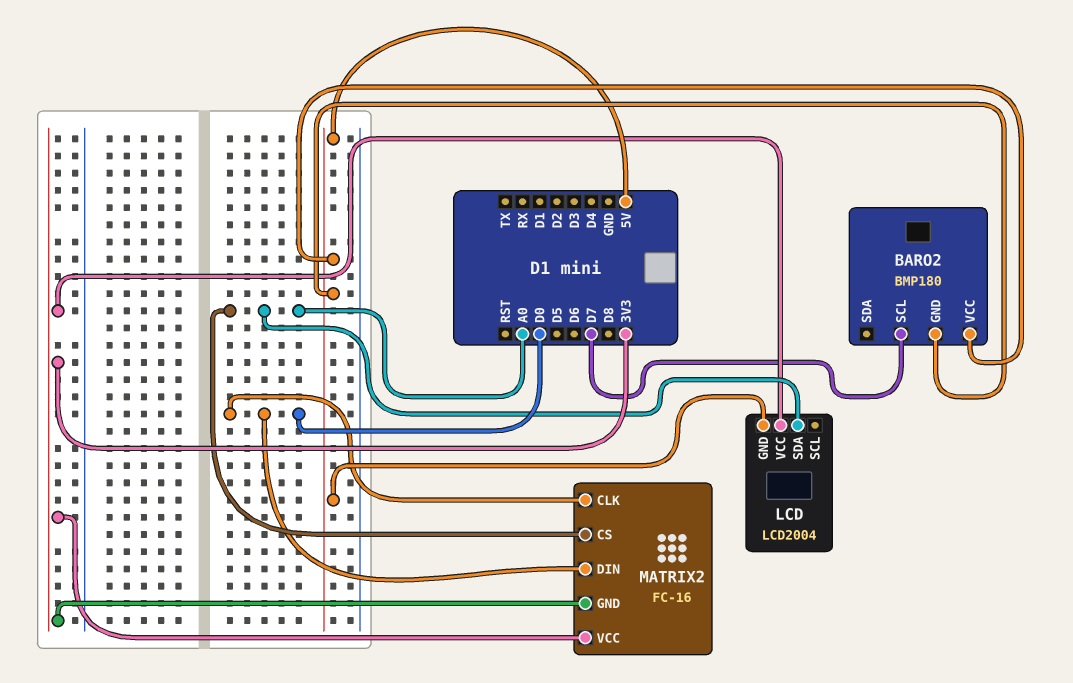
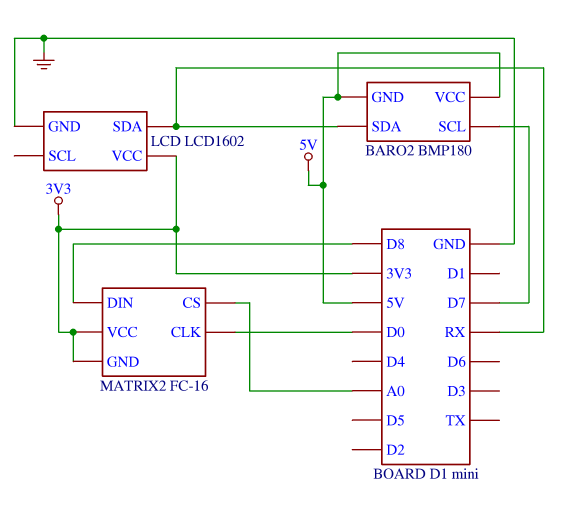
BARO2 pin SDA: none -> RX
LCD: LCD2004 -> LCD1602
LCD pin GND: 5V -> GND
LCD pin SDA: A0 -> RX
MATRIX2 pin DIN: D0 -> D8

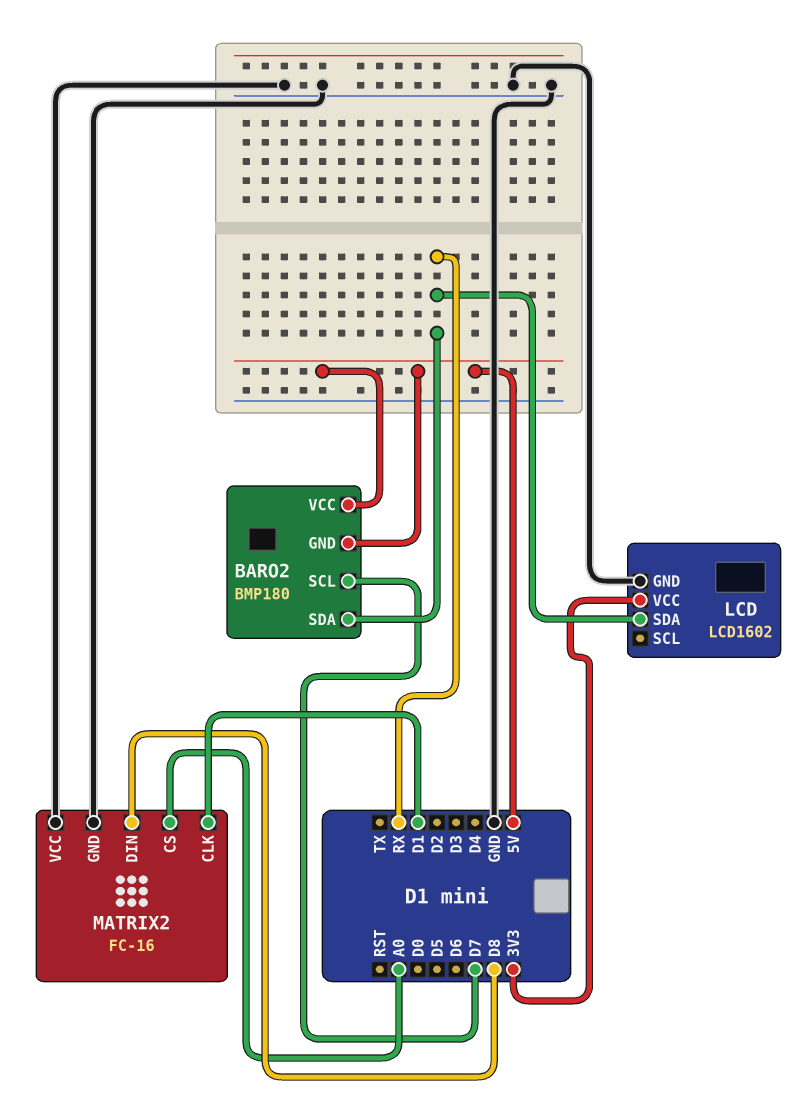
MATRIX2 pin CLK: D0 -> D1
MATRIX2 pin GND: 3V3 -> GND
MATRIX2 pin VCC: 3V3 -> GND

